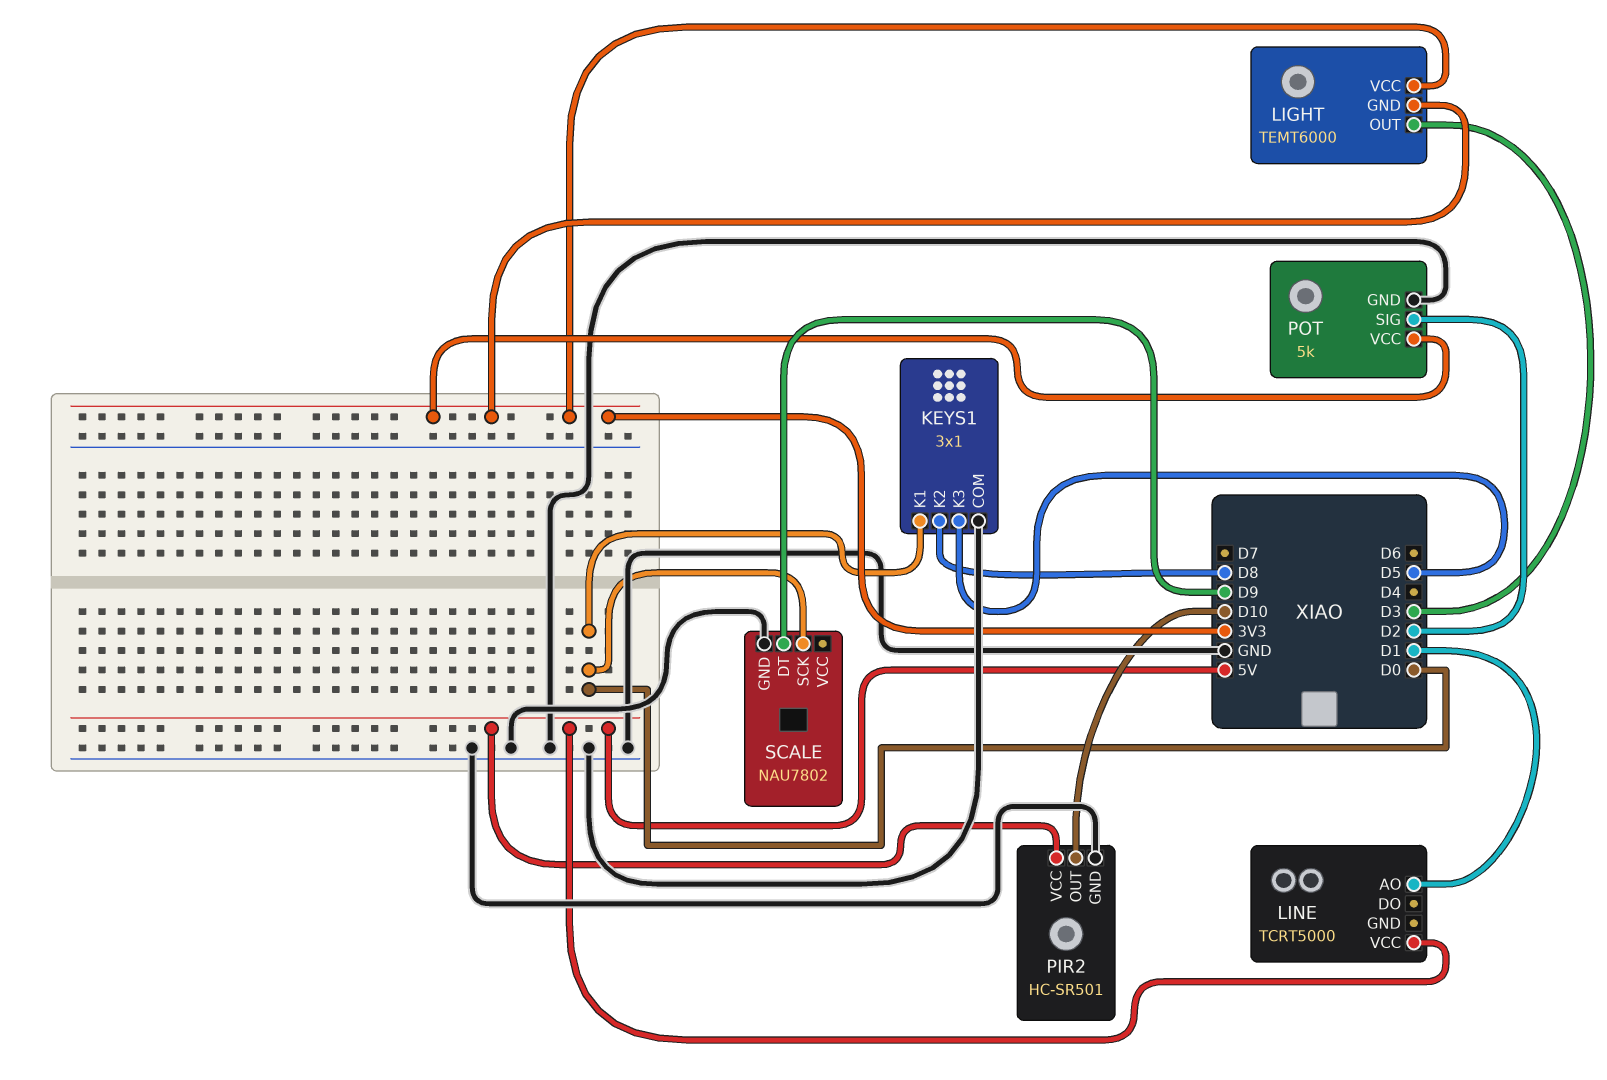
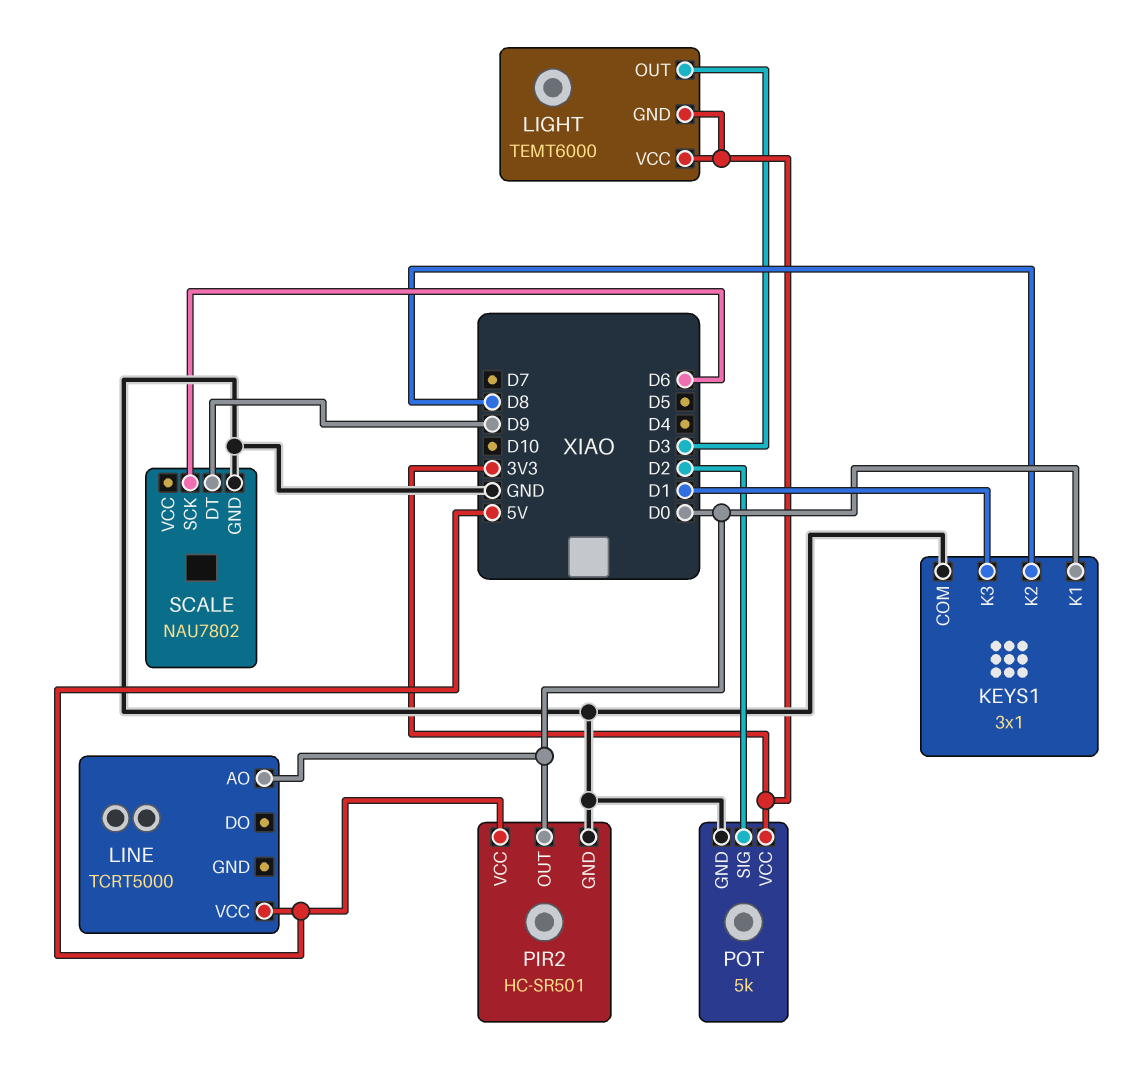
KEYS1 pin K3: D5 -> D1
LINE pin AO: D1 -> D0
PIR2 pin OUT: D10 -> D0
SCALE pin SCK: D0 -> D6

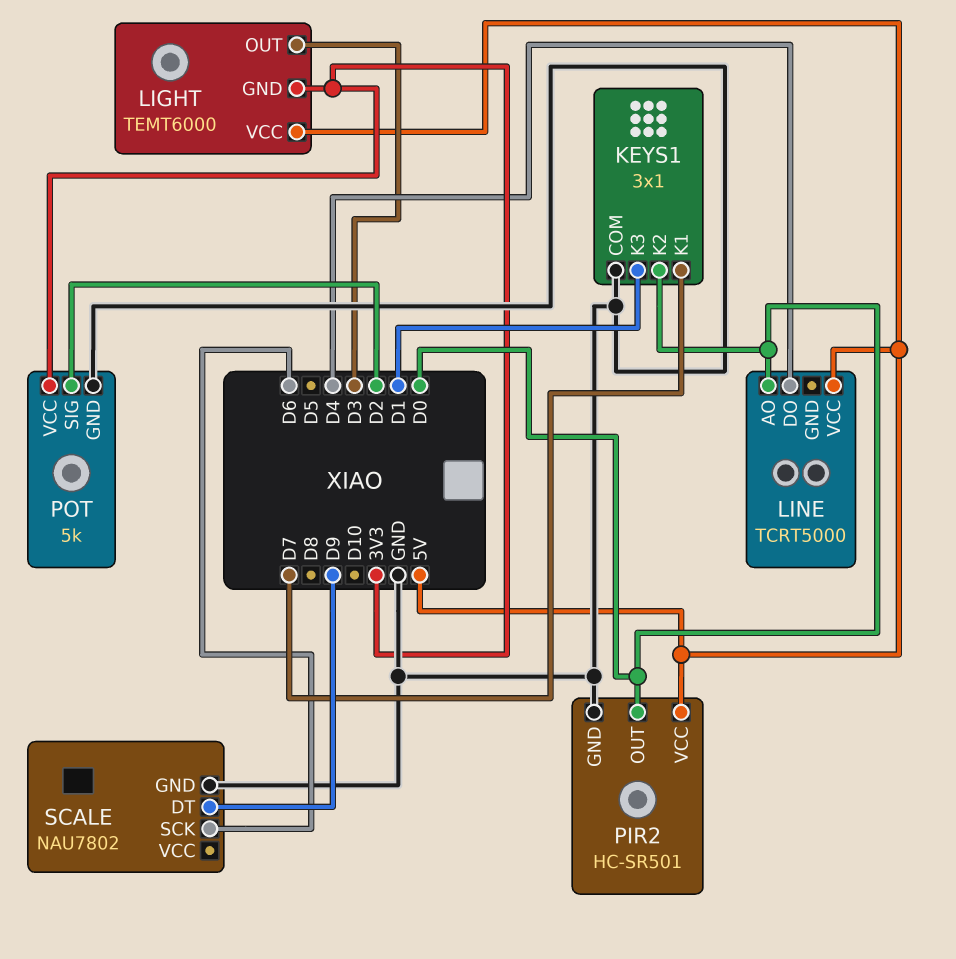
KEYS1 pin K1: D0 -> D7
KEYS1 pin K2: D8 -> D0
LIGHT pin VCC: 3V3 -> 5V
LINE pin DO: none -> D4

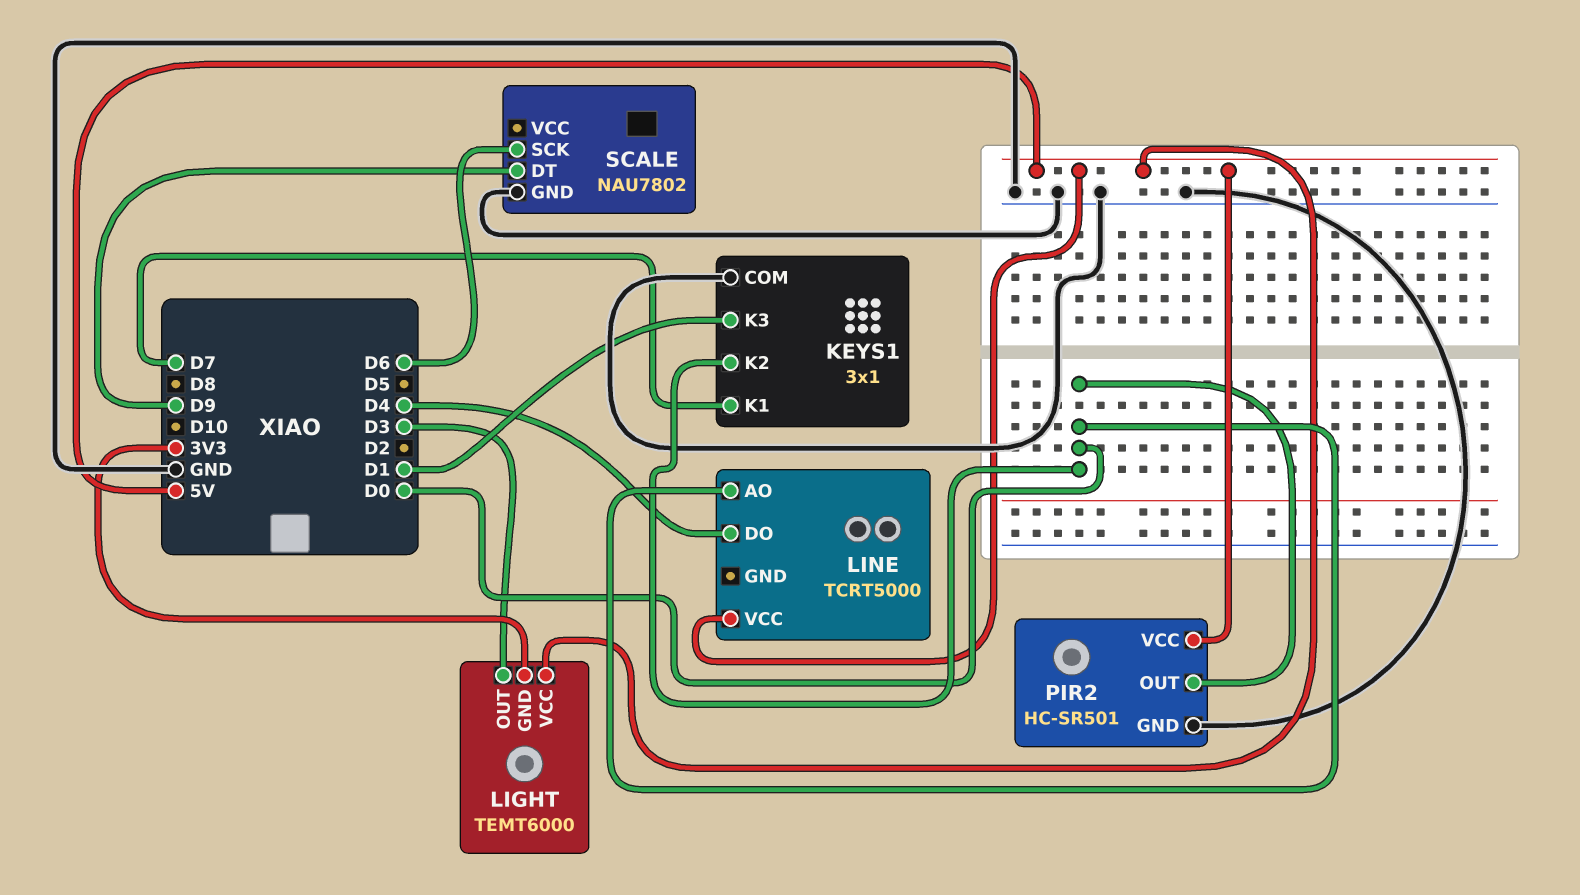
POT: 5k -> none
POT pin GND: GND -> none
POT pin SIG: D2 -> none
POT pin VCC: 3V3 -> none

